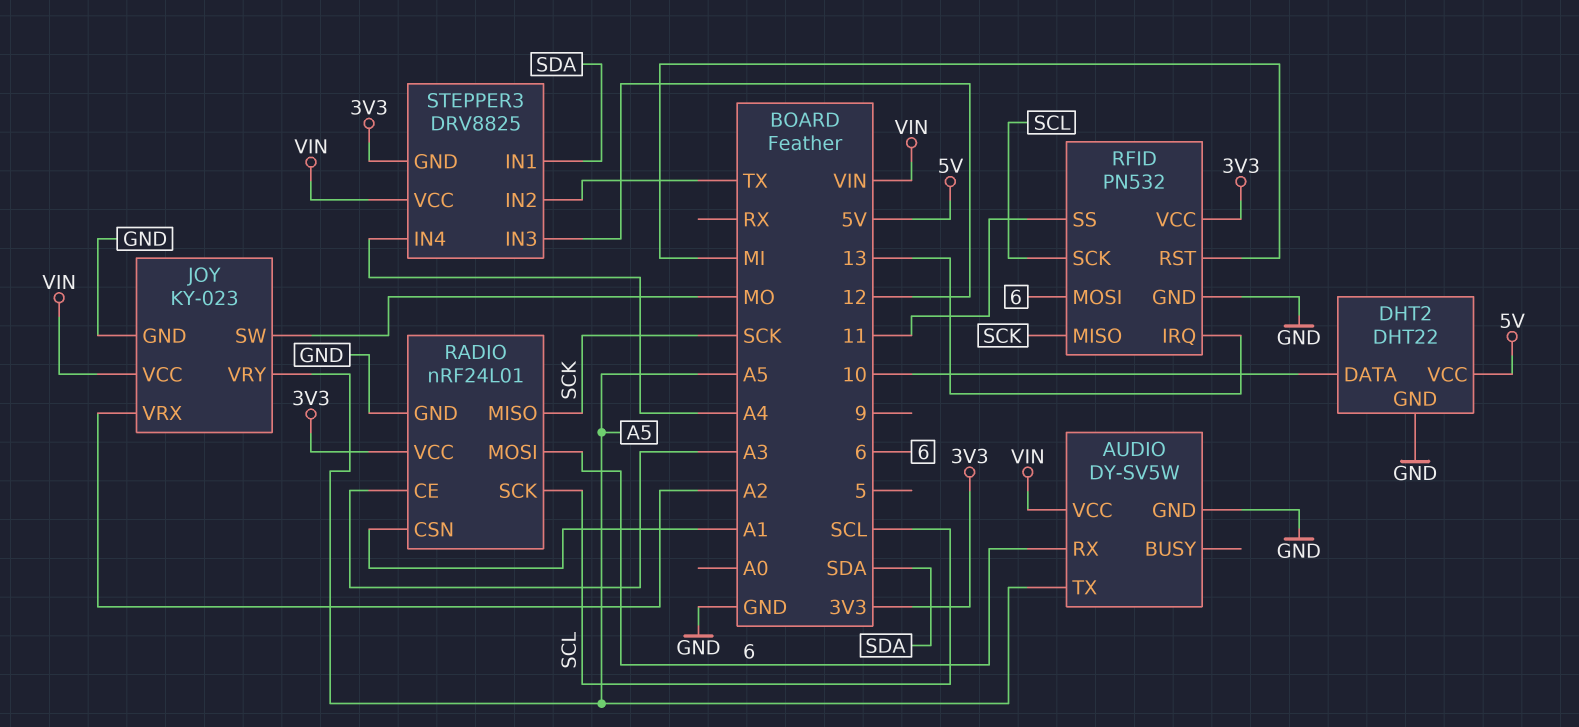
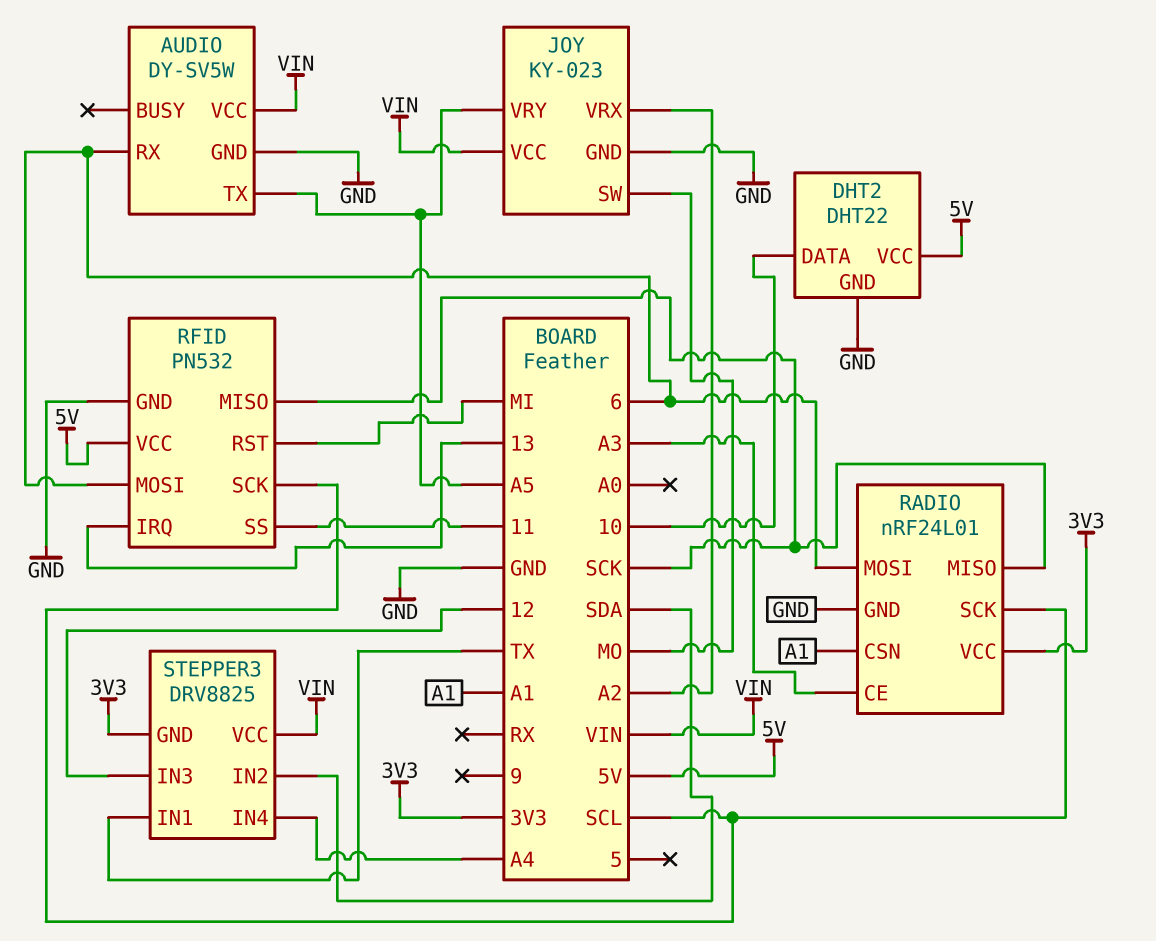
RFID pin VCC: 3V3 -> 5V
STEPPER3 pin IN1: SDA -> TX
STEPPER3 pin IN2: TX -> SDA

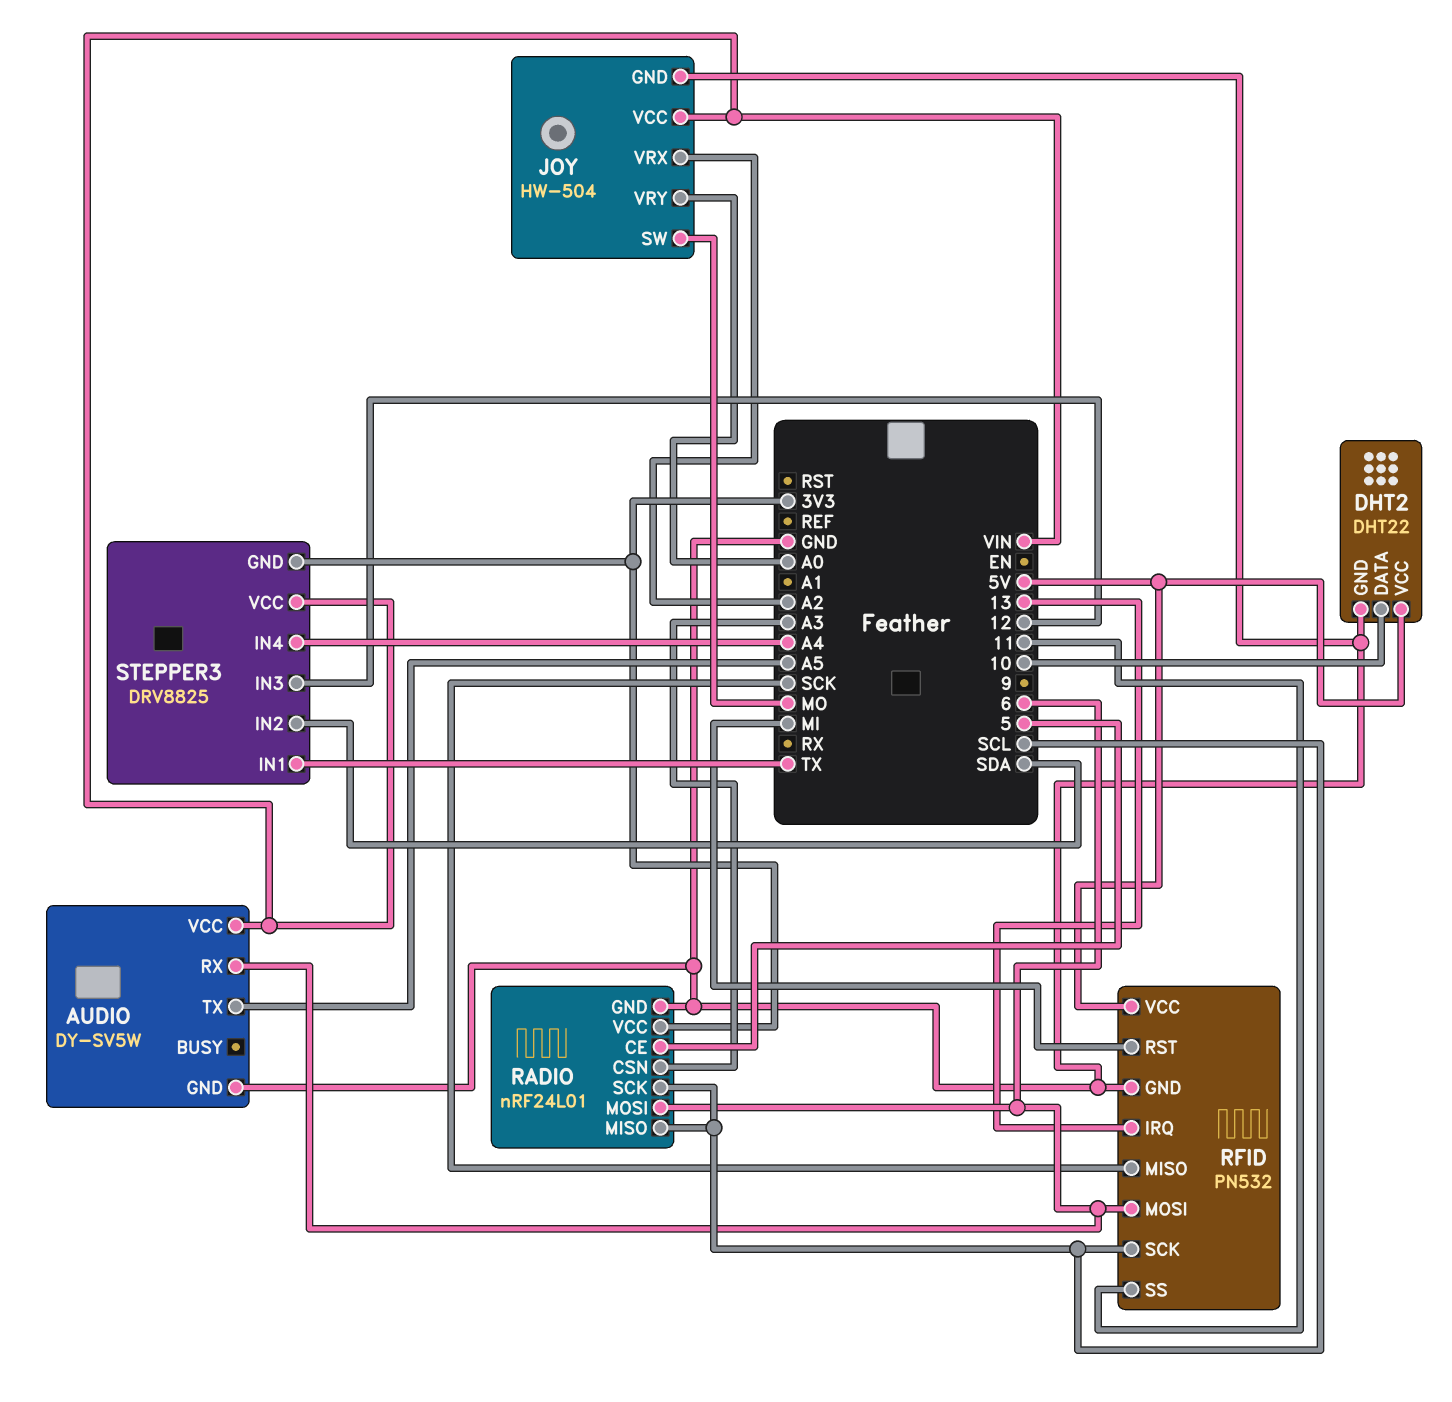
JOY: KY-023 -> HW-504
JOY pin VRY: A5 -> A0
RADIO pin CE: A3 -> 5
RADIO pin CSN: A1 -> A3
RADIO pin MISO: SCK -> SCL

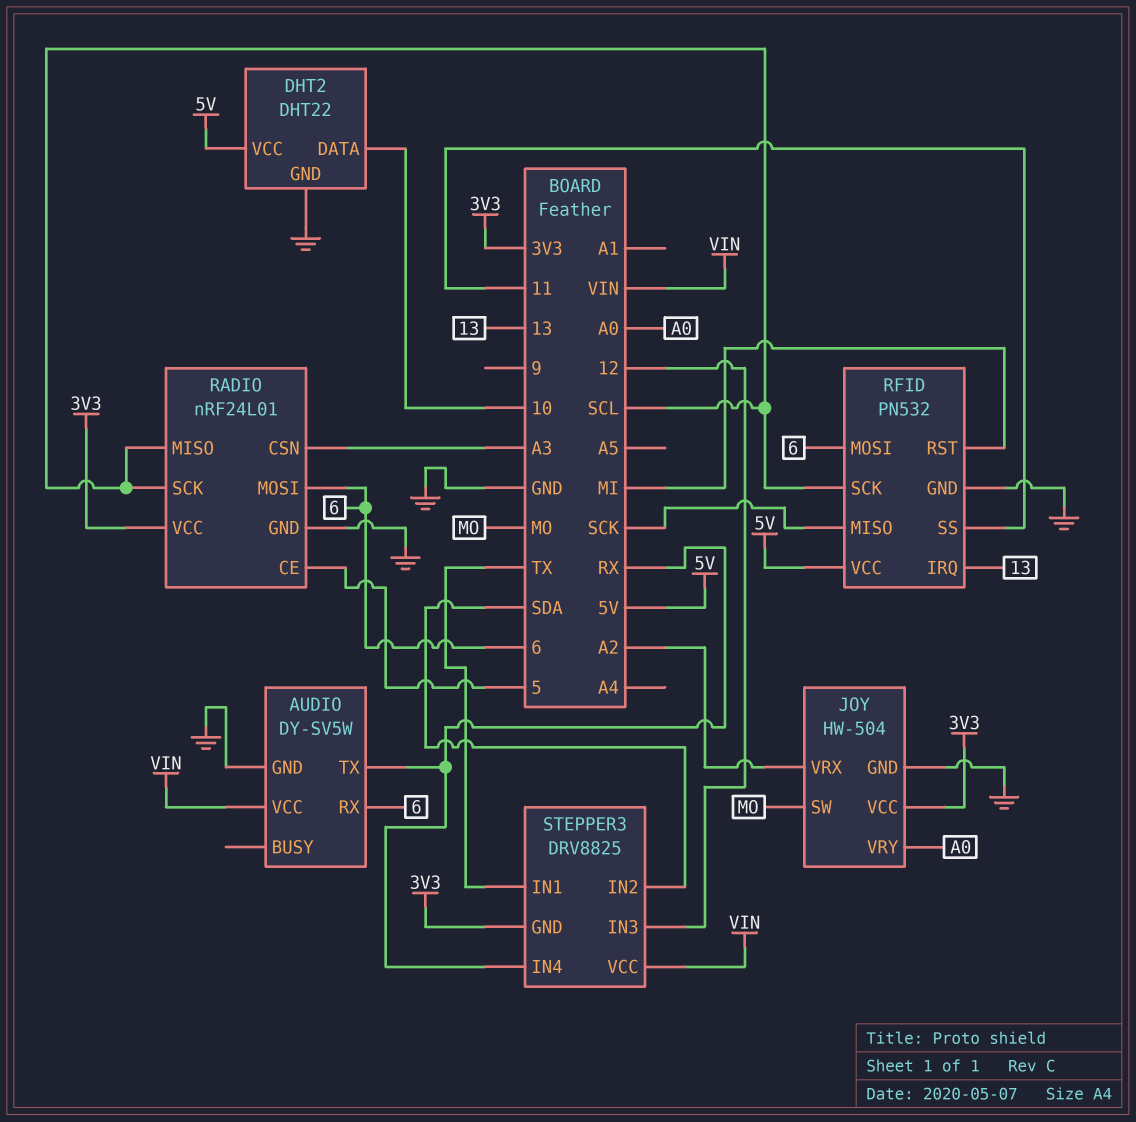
AUDIO pin TX: A5 -> RX
JOY pin VCC: VIN -> 3V3
STEPPER3 pin IN4: A4 -> RX

